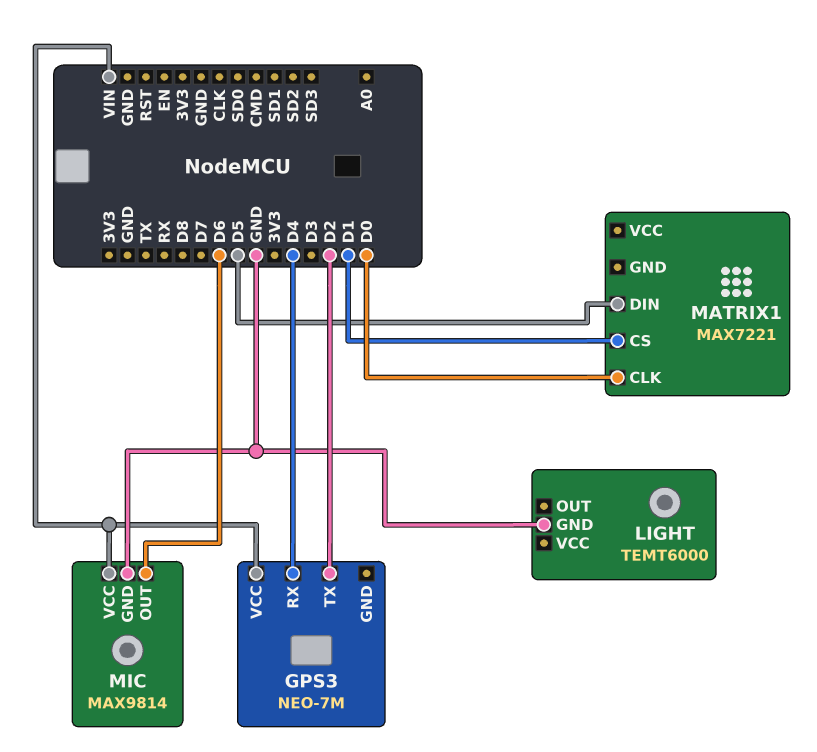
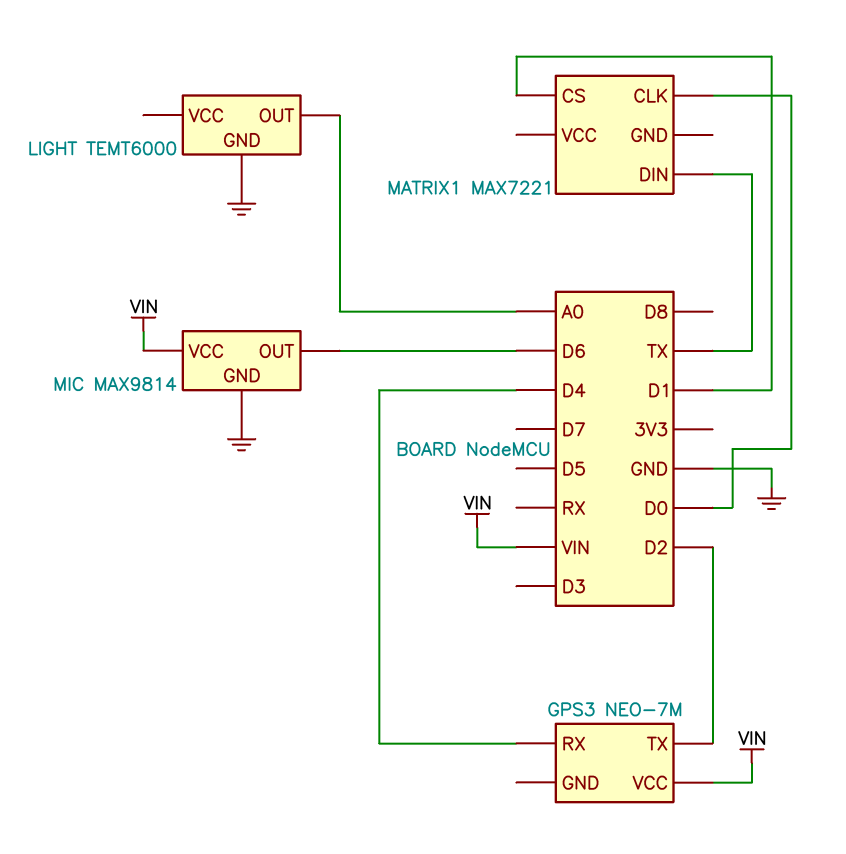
LIGHT pin OUT: none -> A0
MATRIX1 pin DIN: D5 -> TX

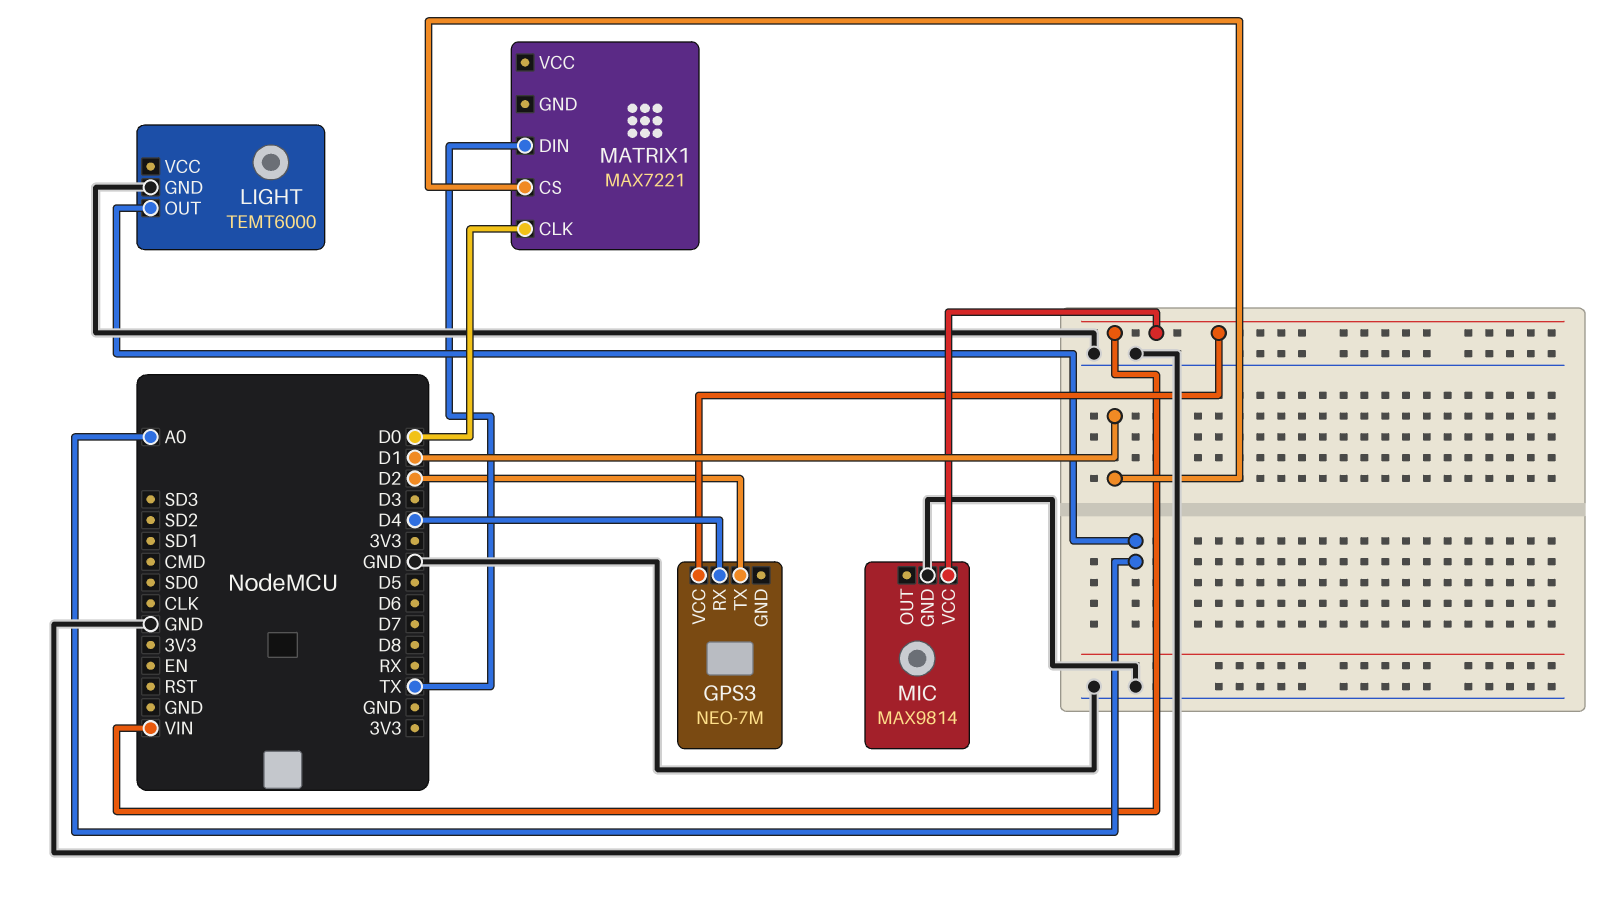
MIC pin OUT: D6 -> none

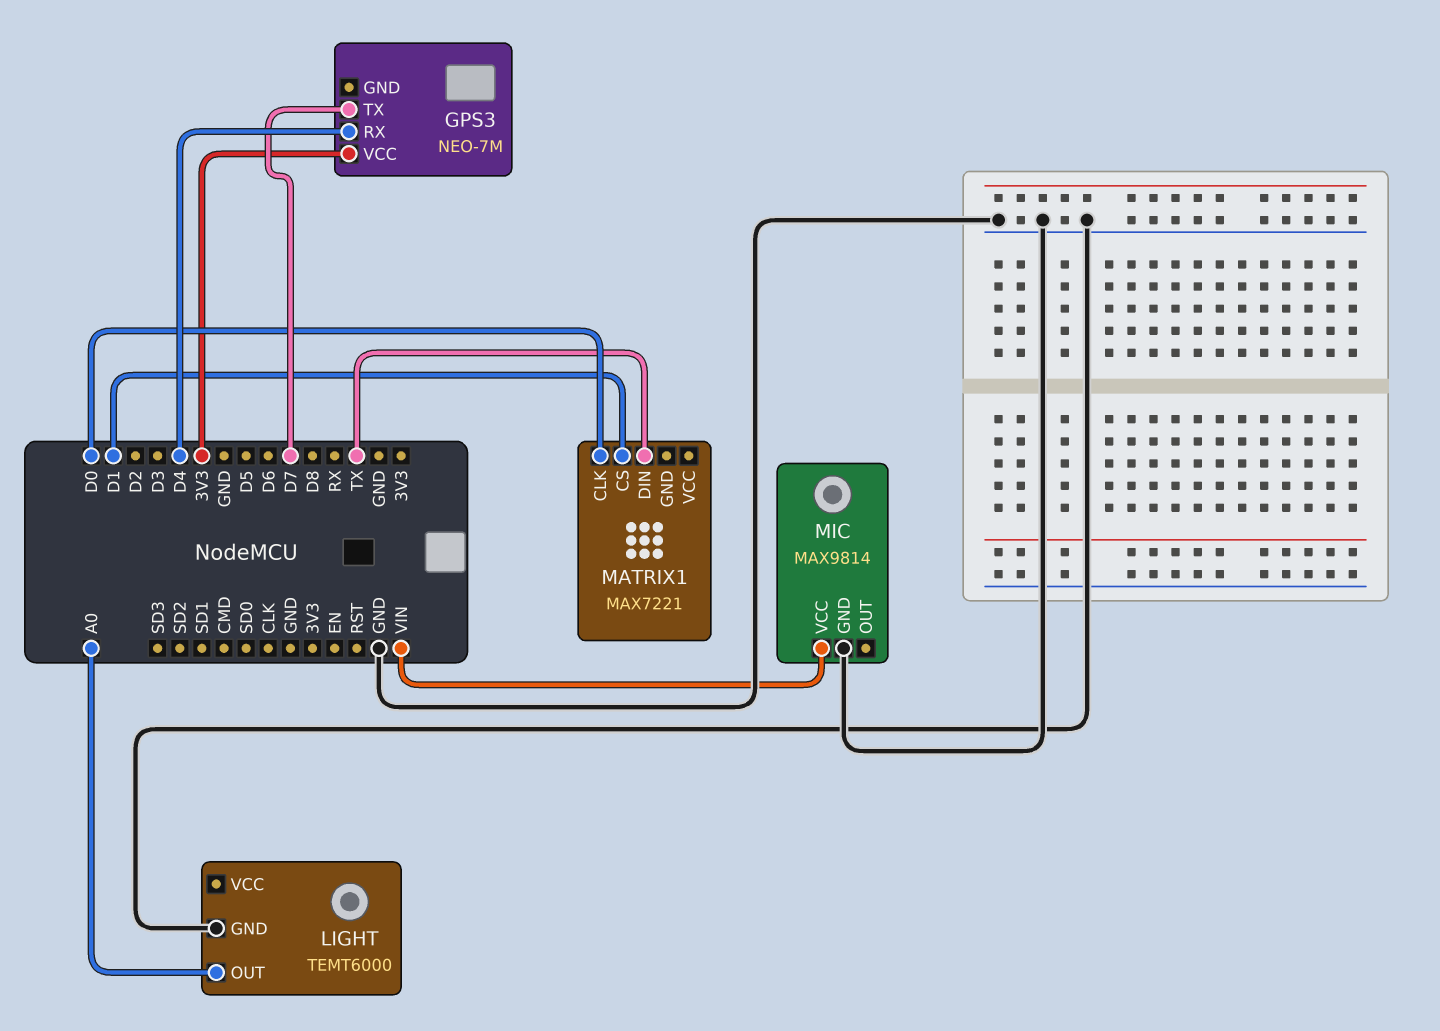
GPS3 pin TX: D2 -> D7
GPS3 pin VCC: VIN -> 3V3

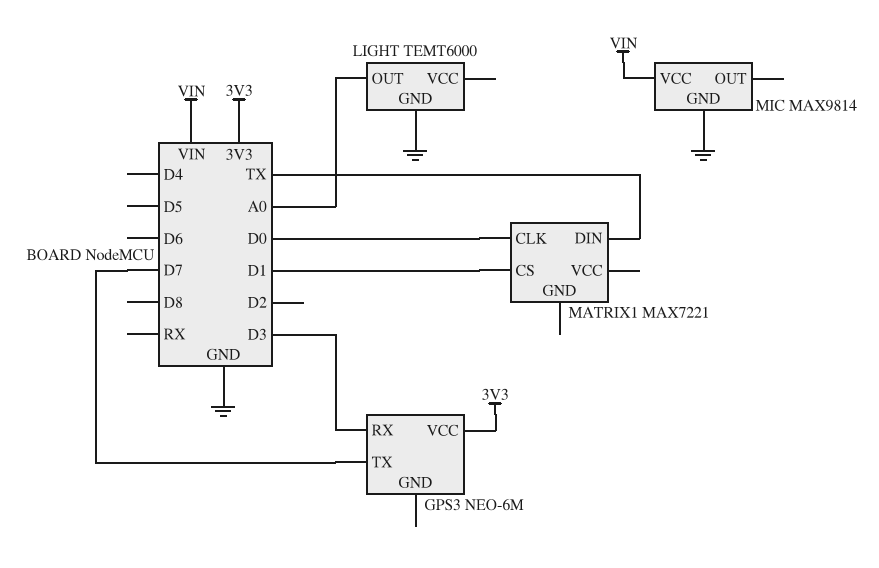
GPS3: NEO-7M -> NEO-6M
GPS3 pin RX: D4 -> D3

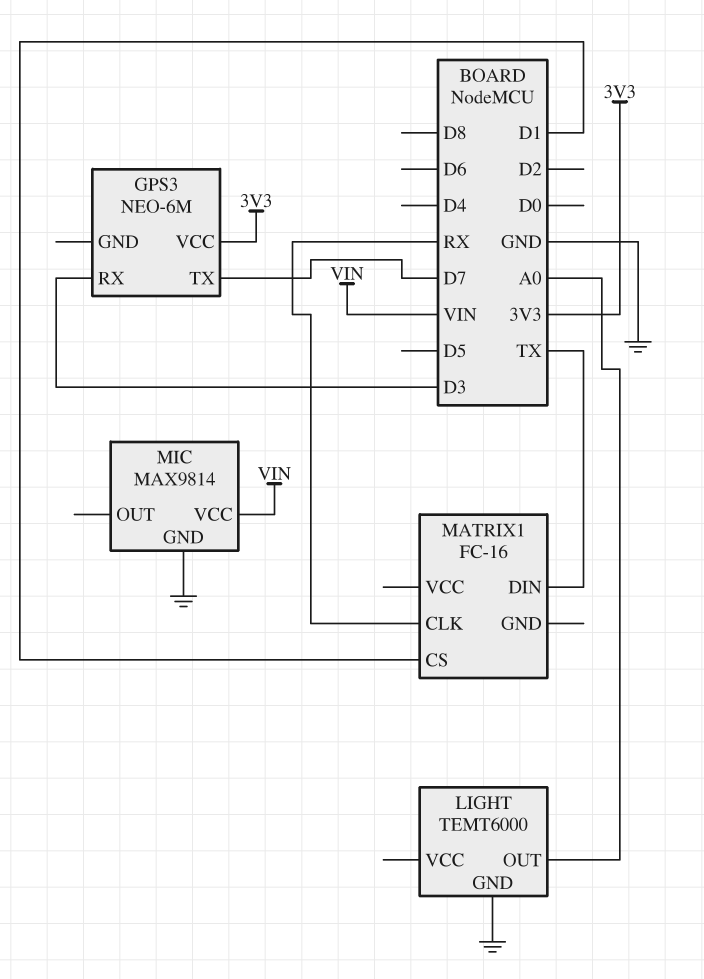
MATRIX1: MAX7221 -> FC-16
MATRIX1 pin CLK: D0 -> RX

